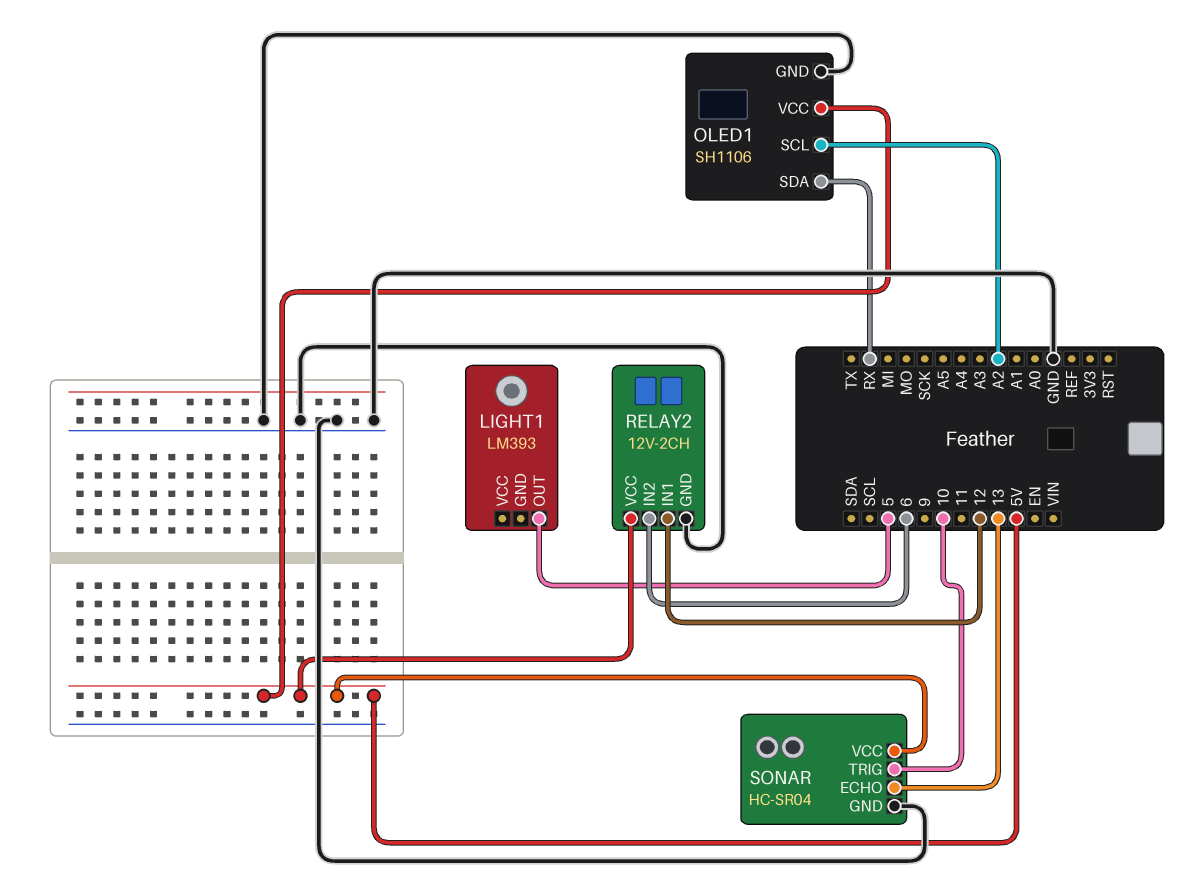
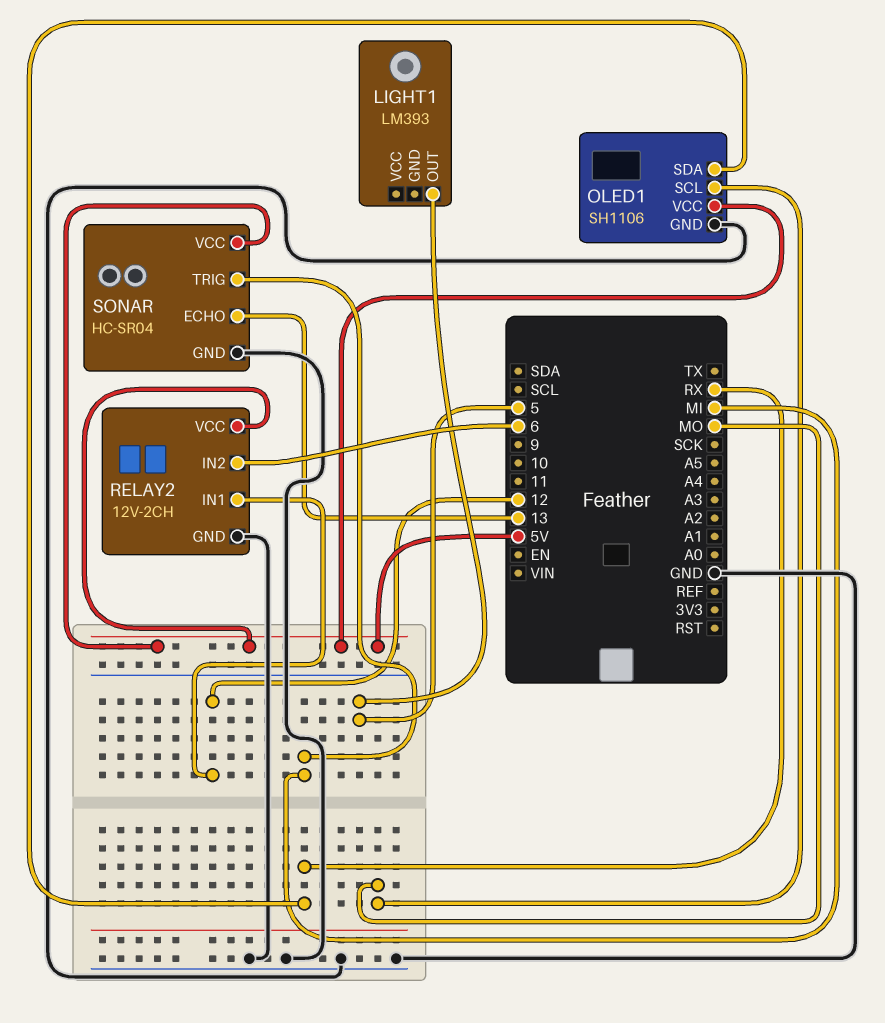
OLED1 pin SCL: A2 -> MO
SONAR pin TRIG: 10 -> MI

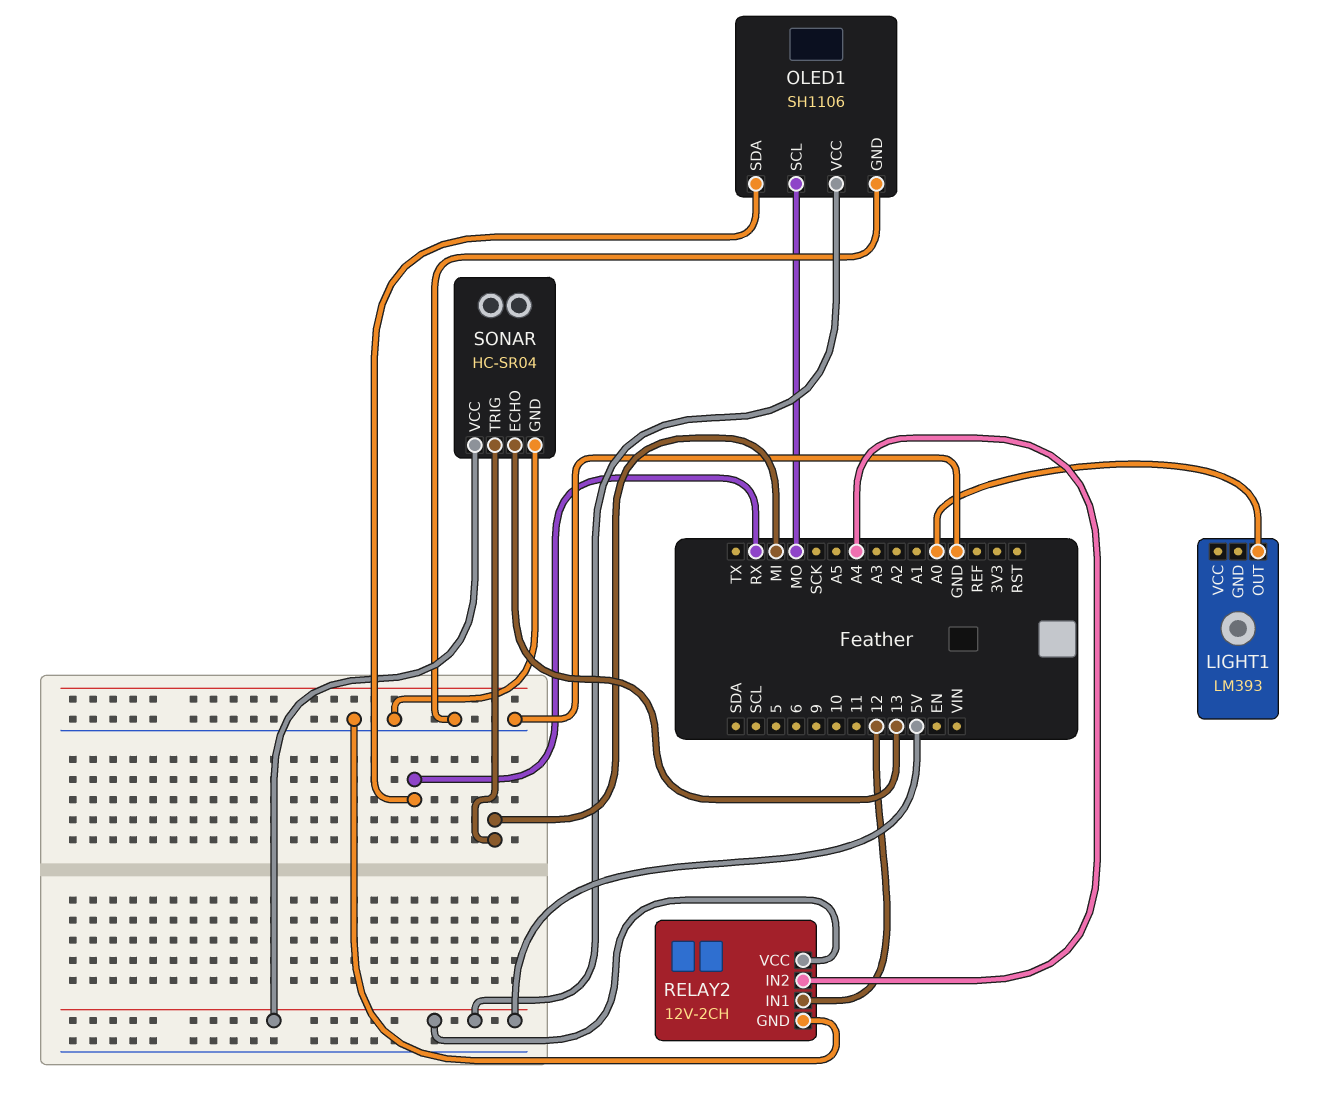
LIGHT1 pin OUT: 5 -> A0
RELAY2 pin IN2: 6 -> A4

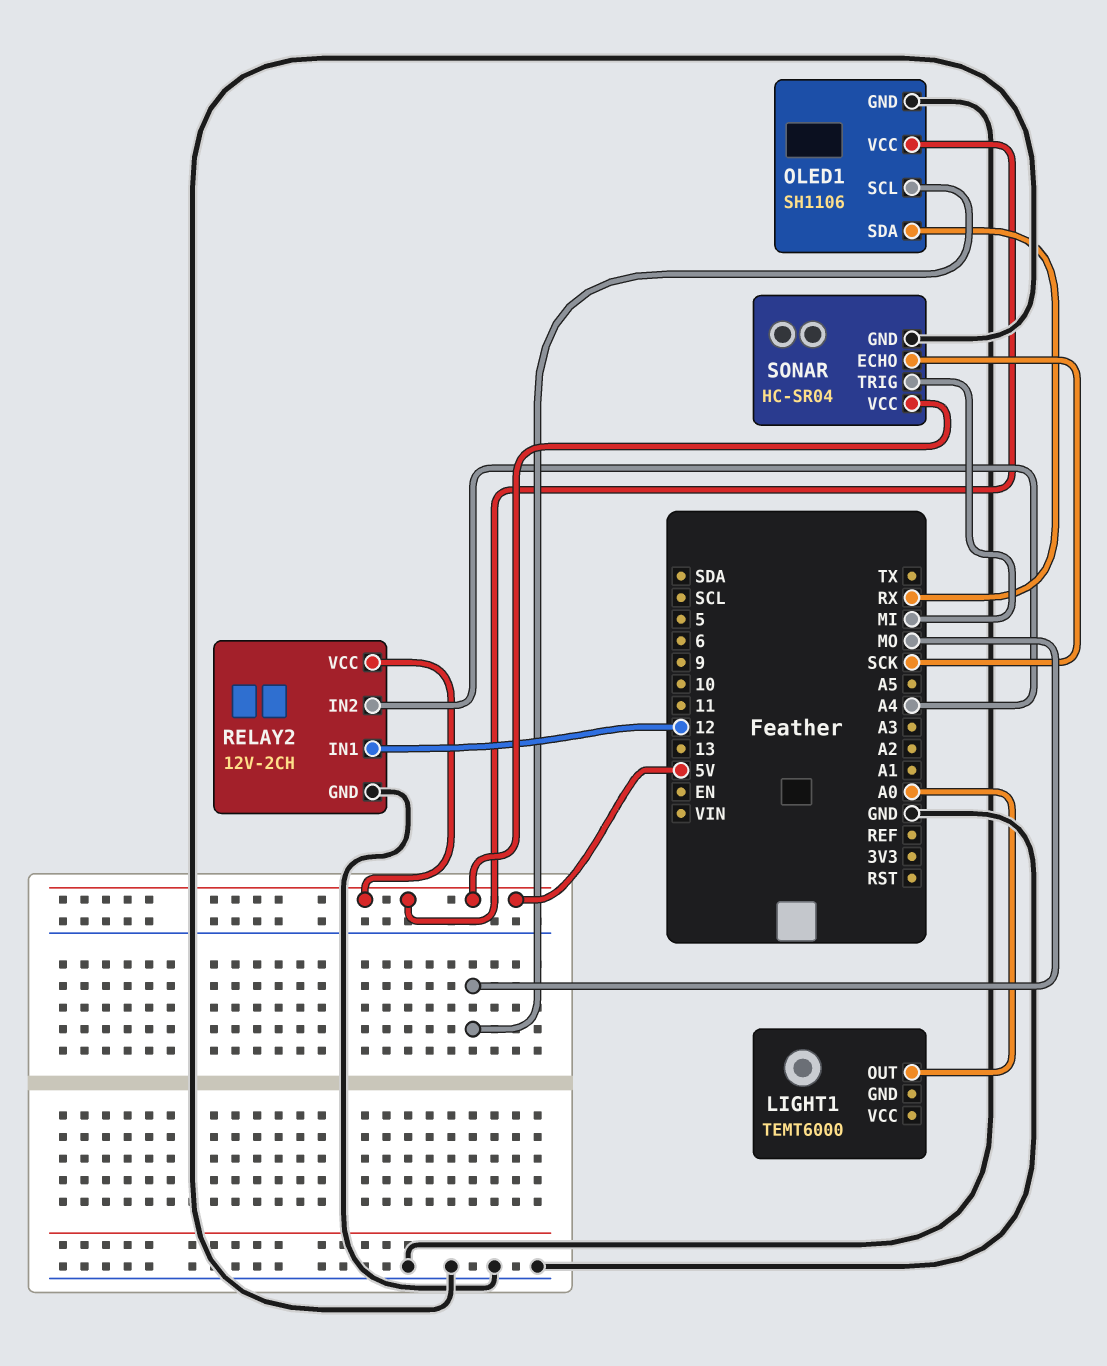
LIGHT1: LM393 -> TEMT6000
SONAR pin ECHO: 13 -> SCK

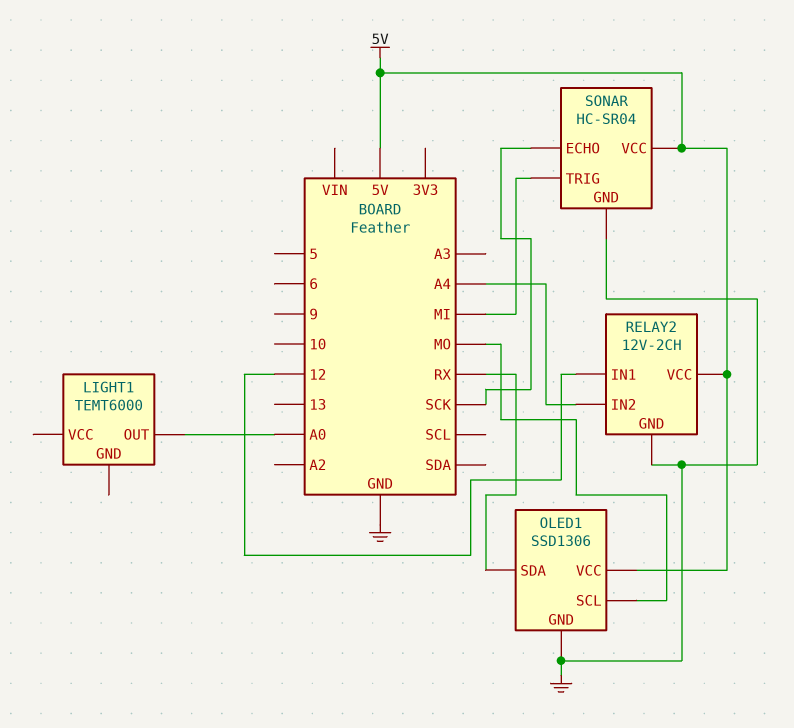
OLED1: SH1106 -> SSD1306

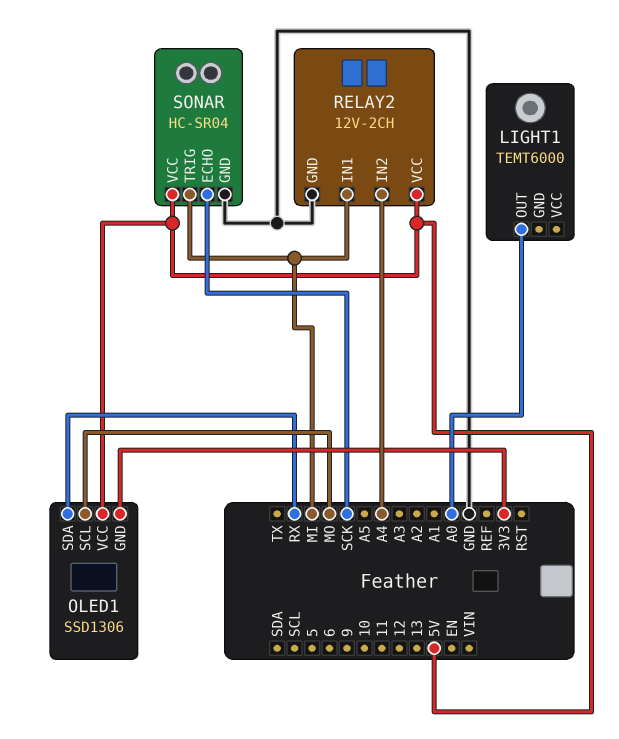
OLED1 pin GND: GND -> 3V3
RELAY2 pin IN1: 12 -> MI

